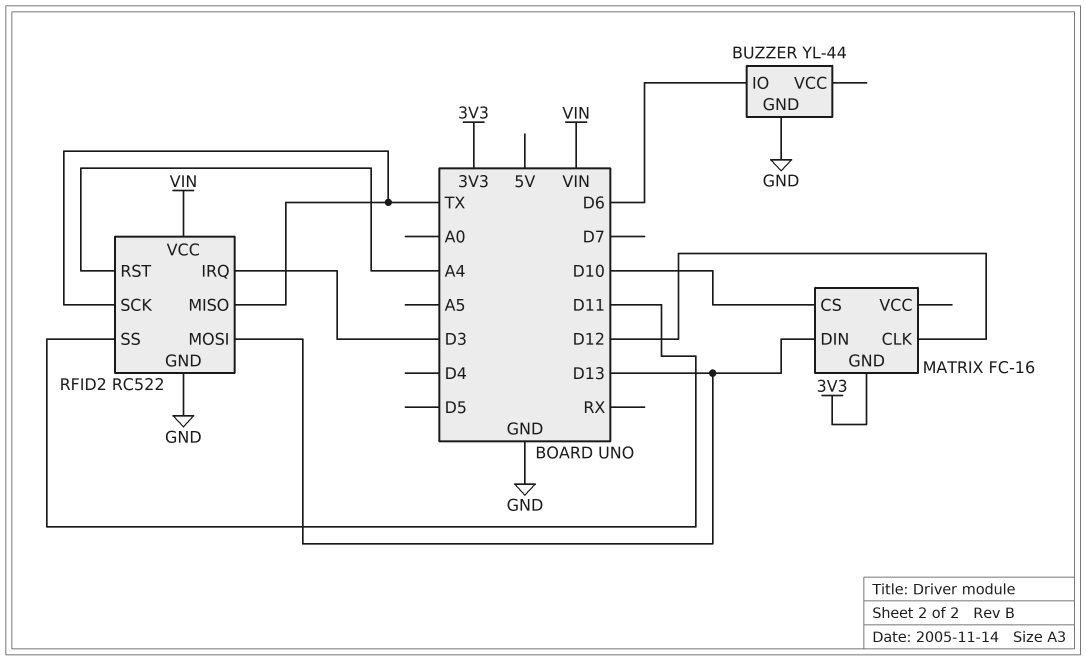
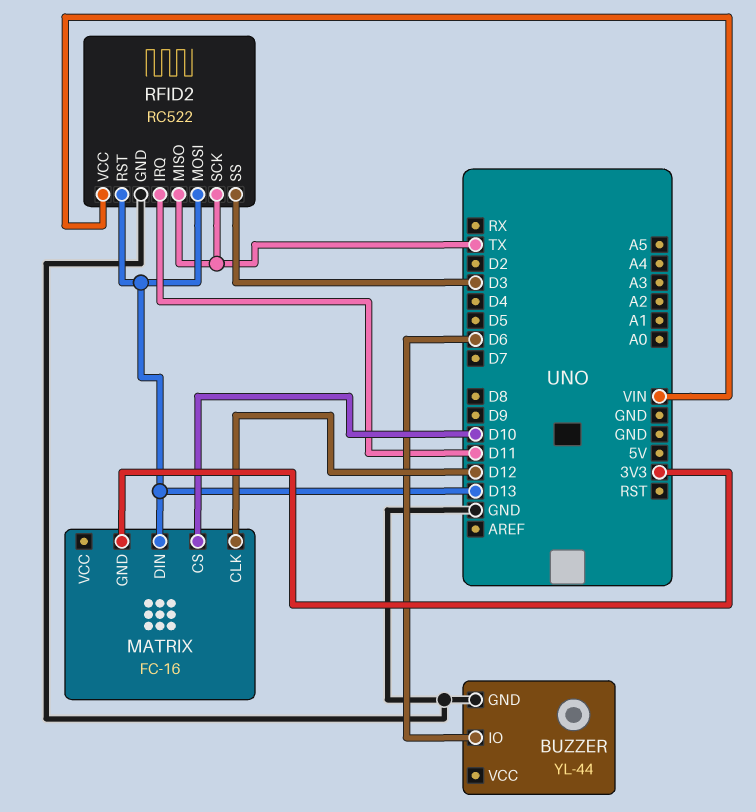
RFID2 pin IRQ: D3 -> D11
RFID2 pin RST: A4 -> D13
RFID2 pin SS: D11 -> D3

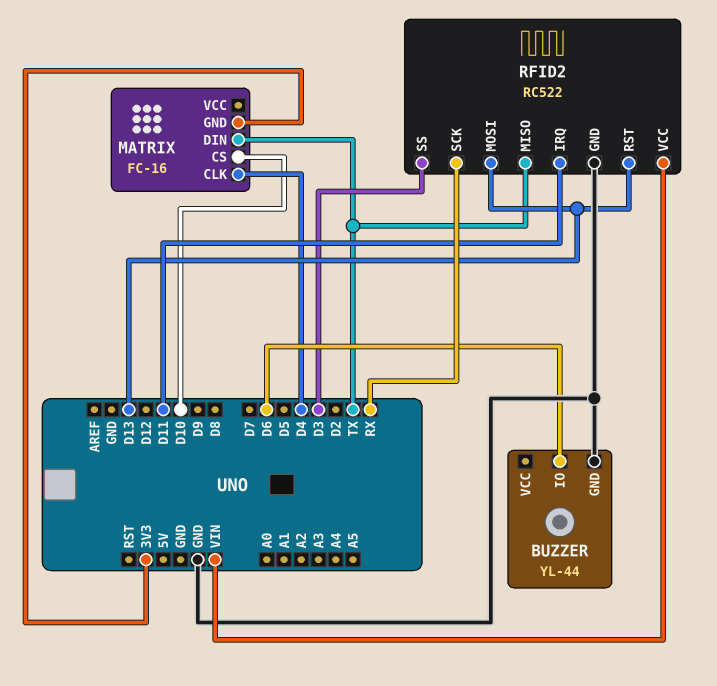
MATRIX pin CLK: D12 -> D4
MATRIX pin DIN: D13 -> TX
RFID2 pin SCK: TX -> RX

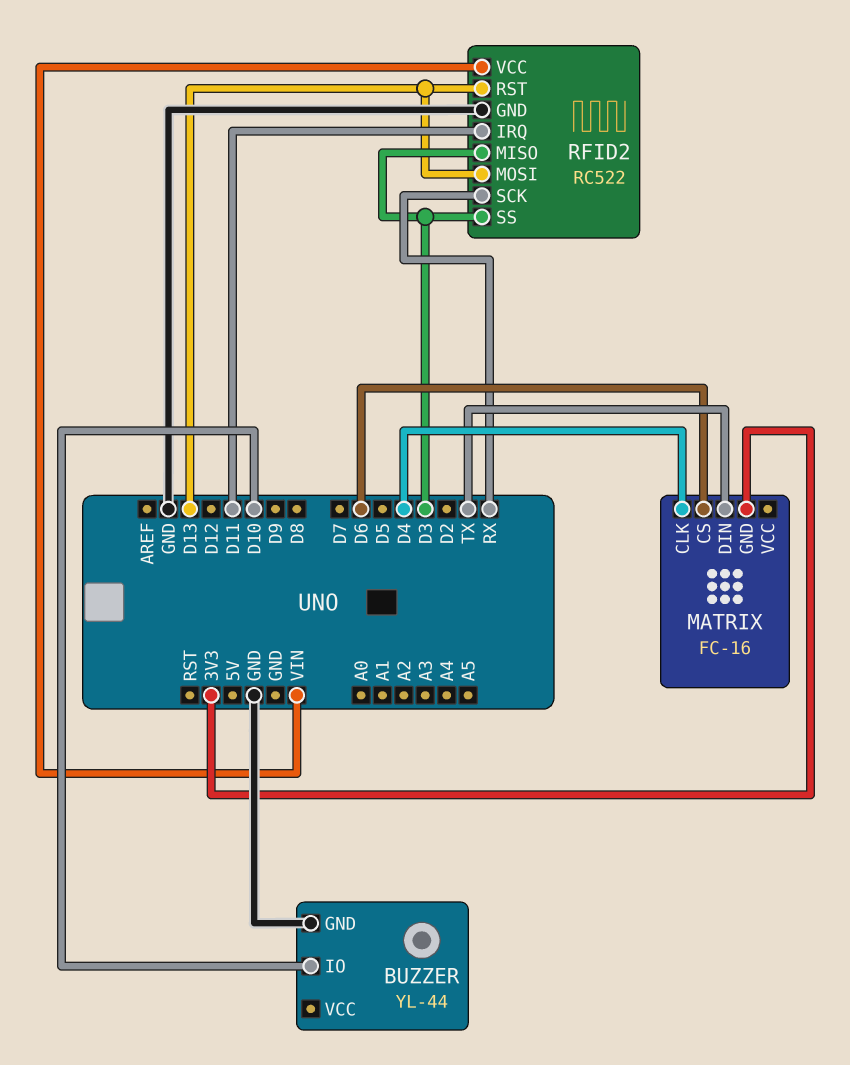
BUZZER pin IO: D6 -> D10
MATRIX pin CS: D10 -> D6
RFID2 pin MISO: TX -> D3

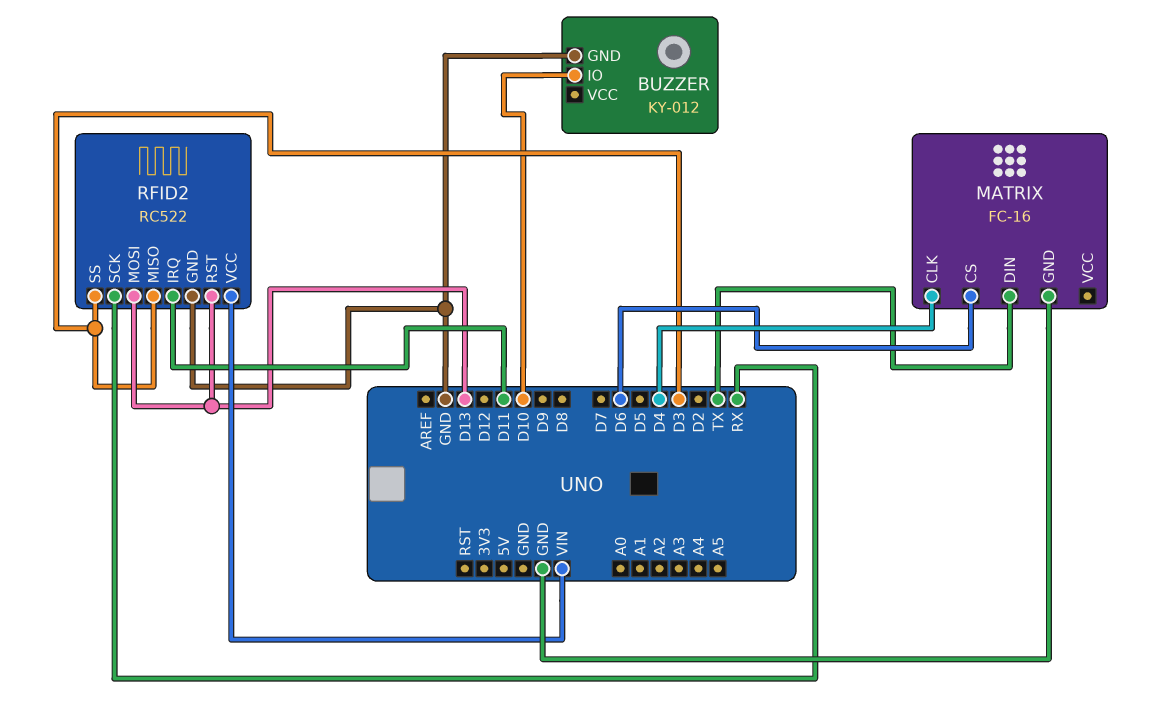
BUZZER: YL-44 -> KY-012
MATRIX pin GND: 3V3 -> GND

